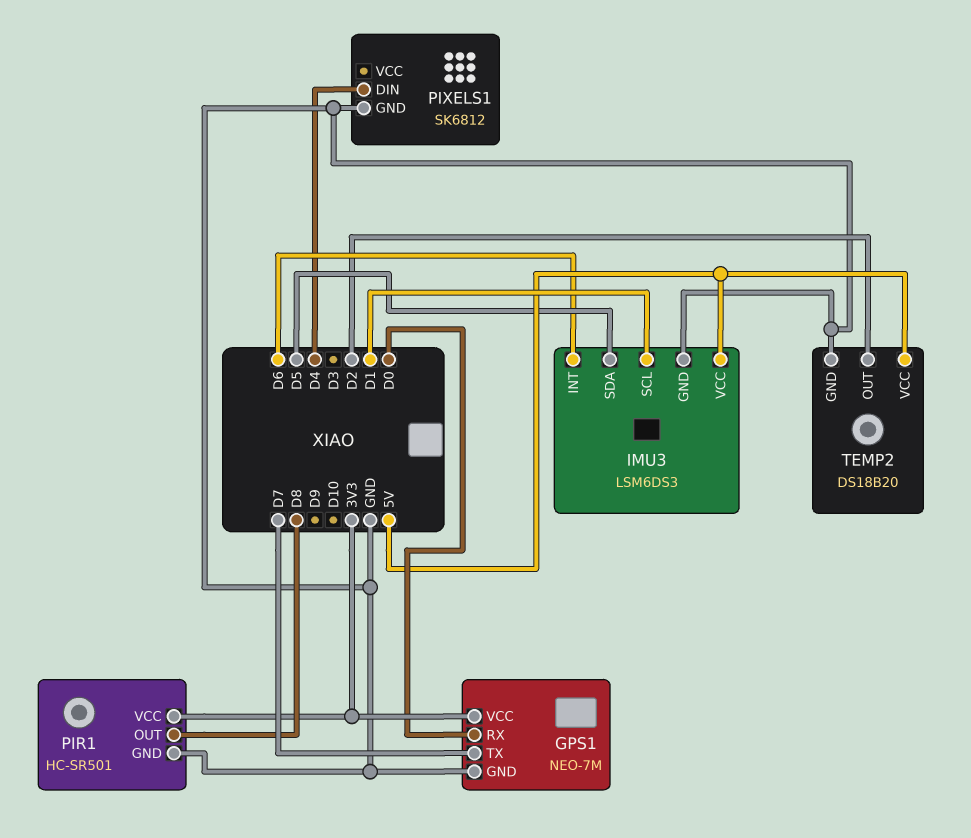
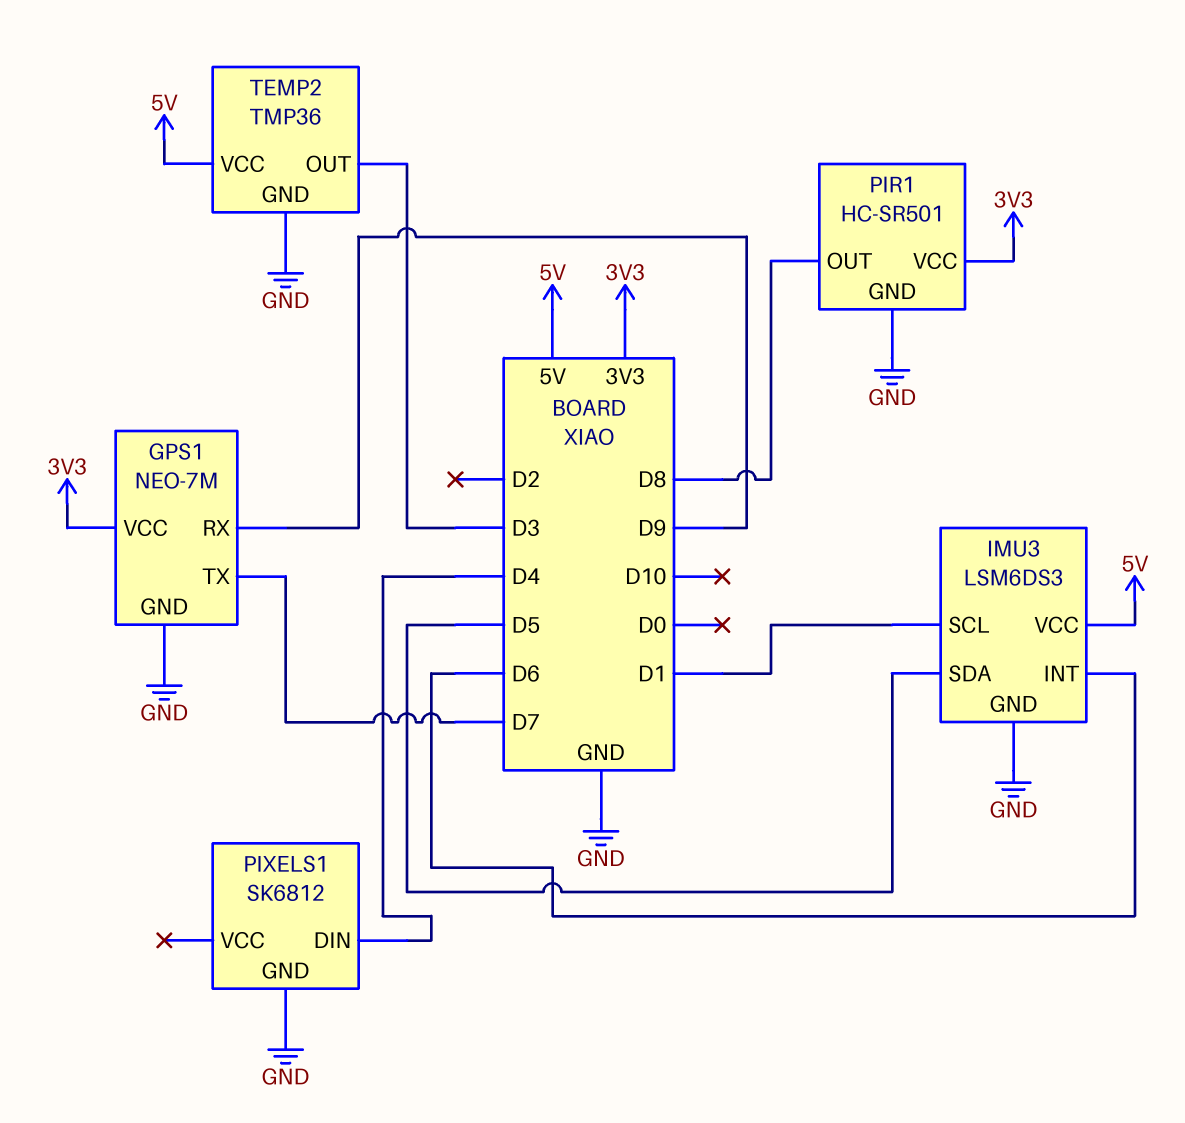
GPS1 pin RX: D0 -> D9
TEMP2: DS18B20 -> TMP36
TEMP2 pin OUT: D2 -> D3

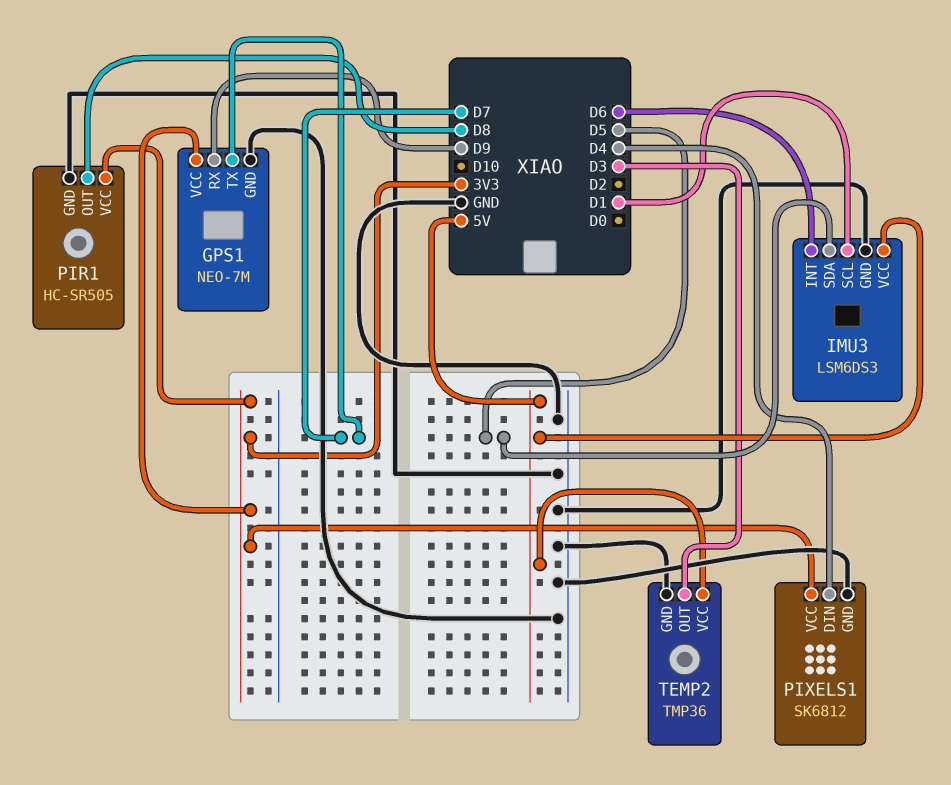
PIR1: HC-SR501 -> HC-SR505
PIXELS1 pin VCC: none -> 3V3

